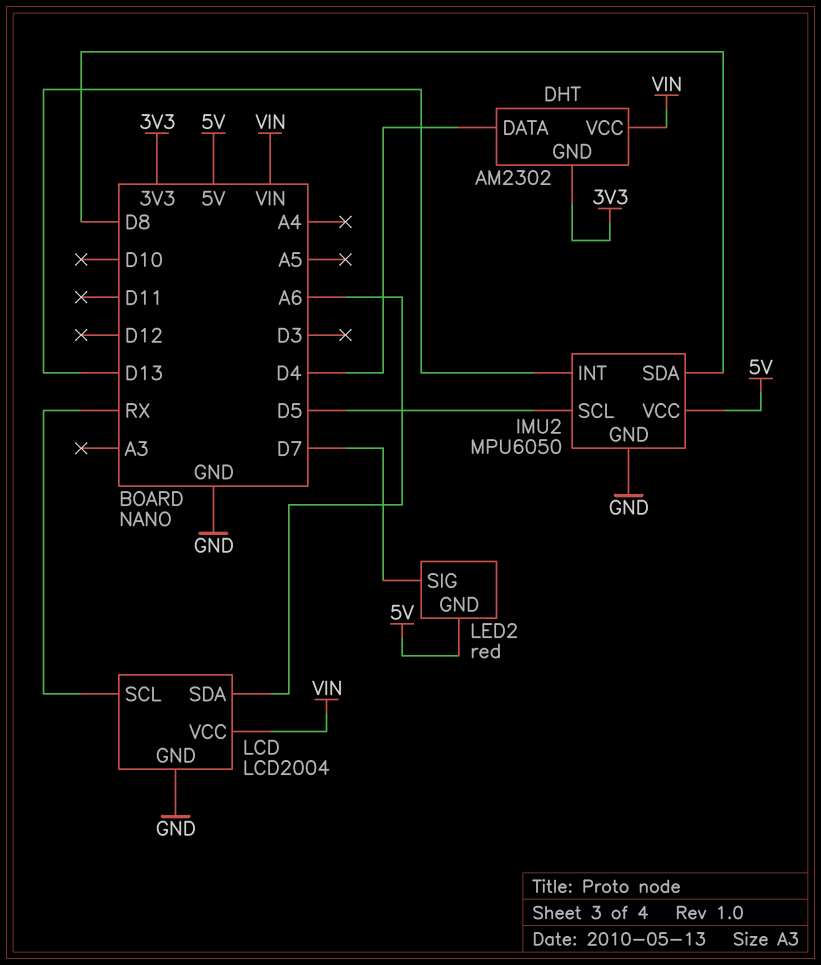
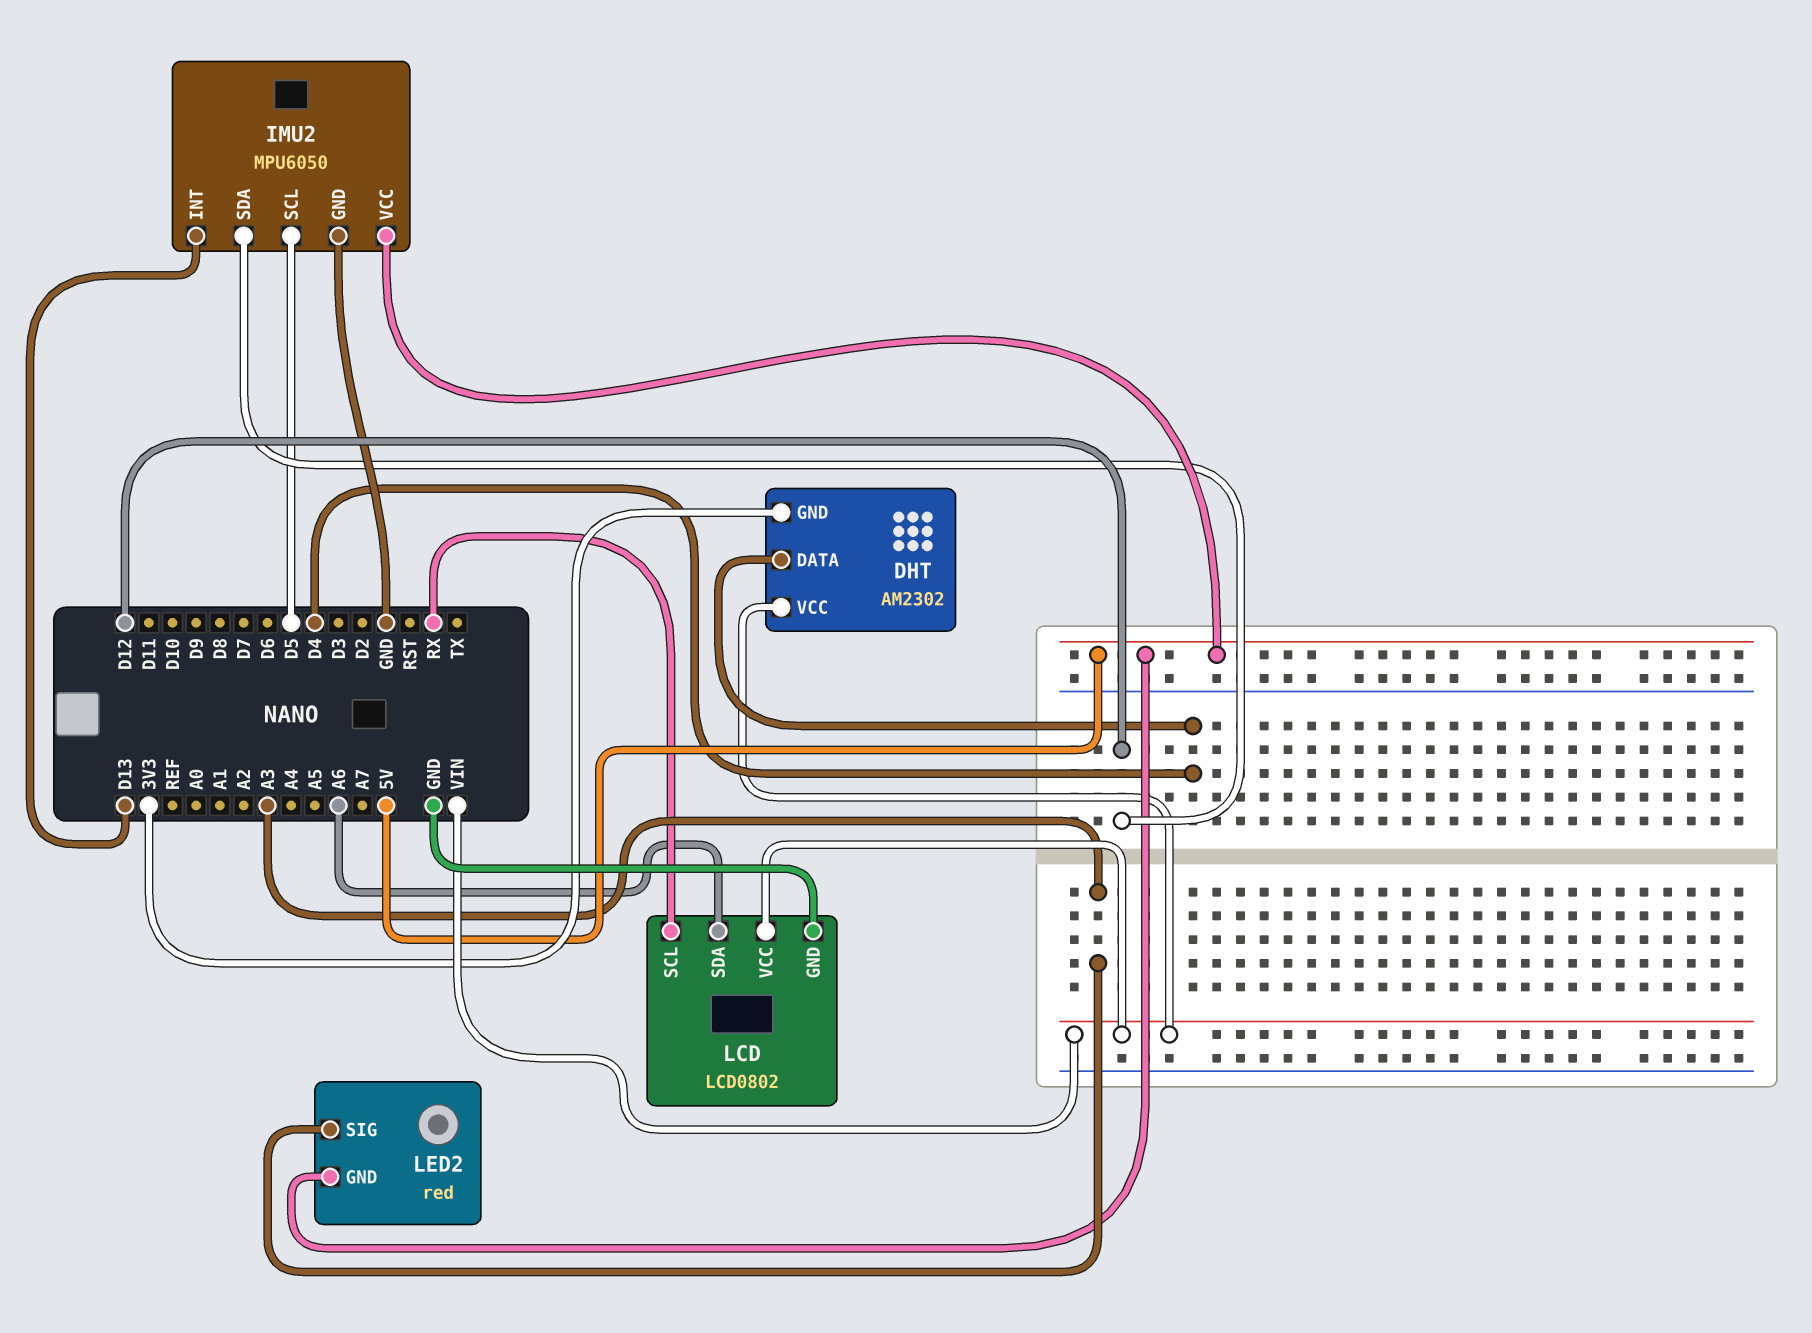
IMU2 pin SDA: D8 -> D12
LCD: LCD2004 -> LCD0802
LED2 pin SIG: D7 -> A3

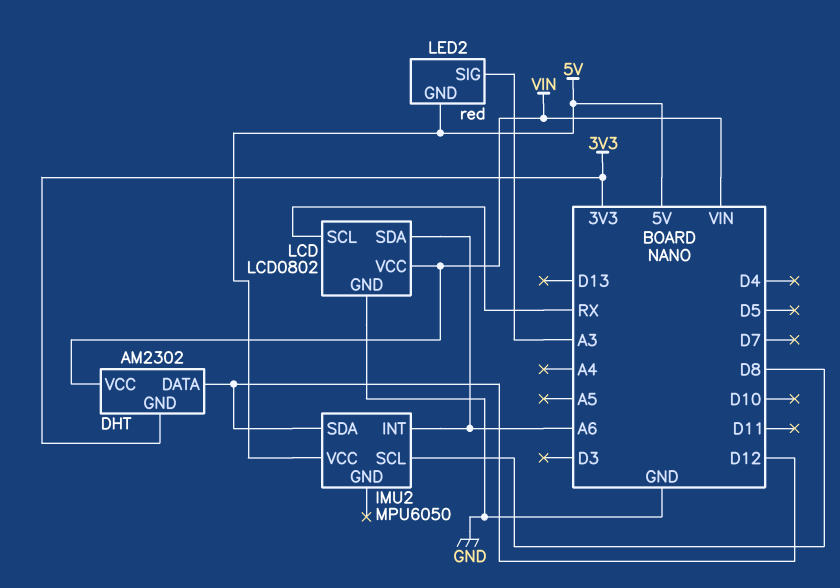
DHT pin DATA: D4 -> D12
IMU2 pin GND: GND -> none
IMU2 pin INT: D13 -> A6
IMU2 pin SCL: D5 -> D8

